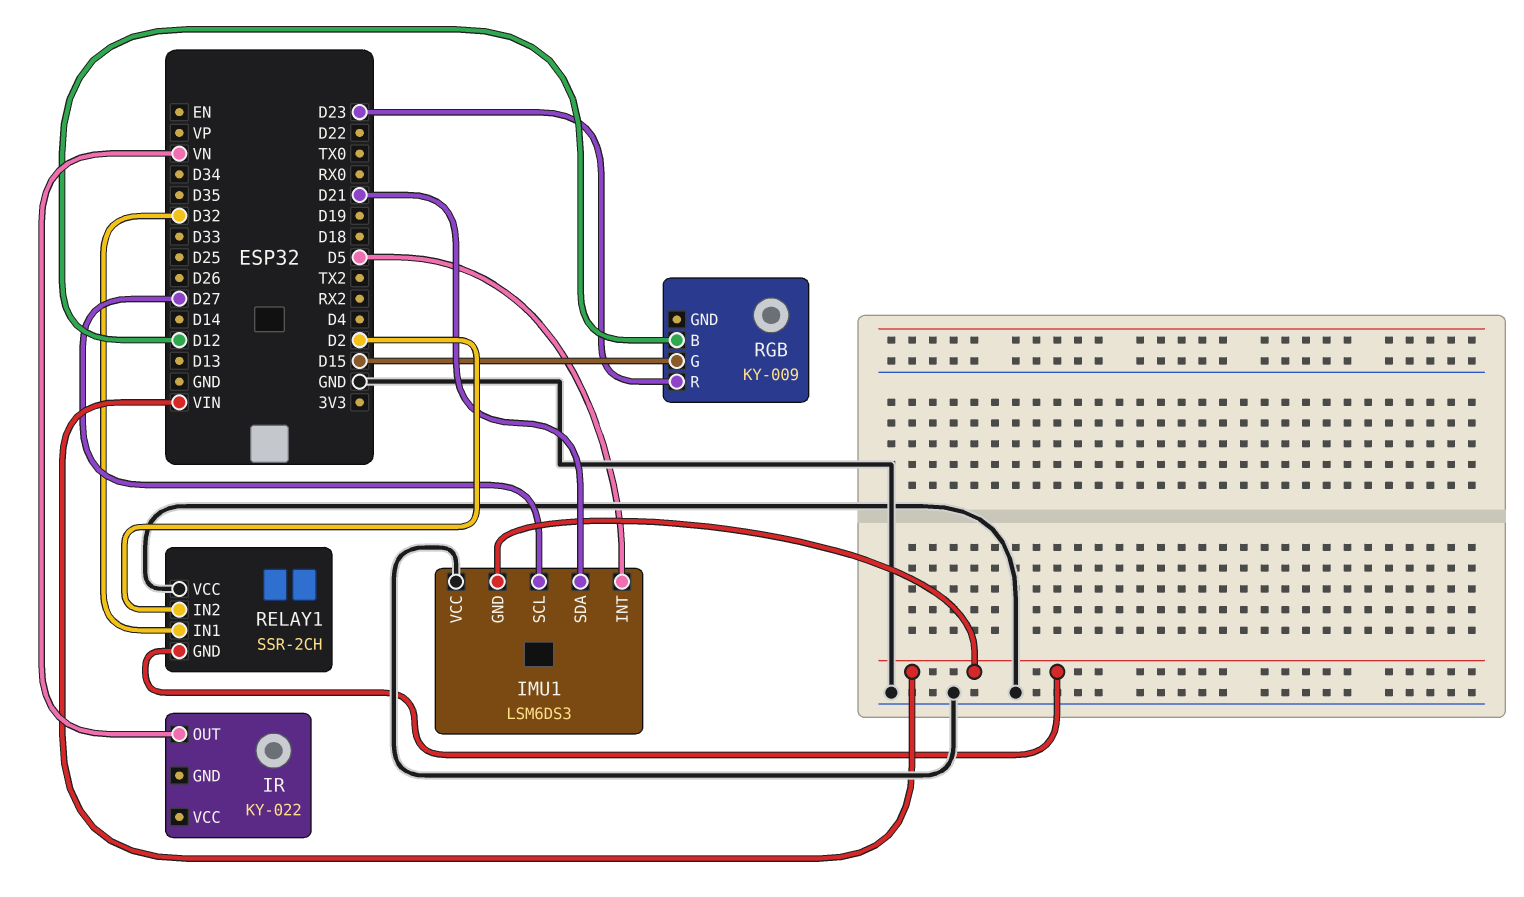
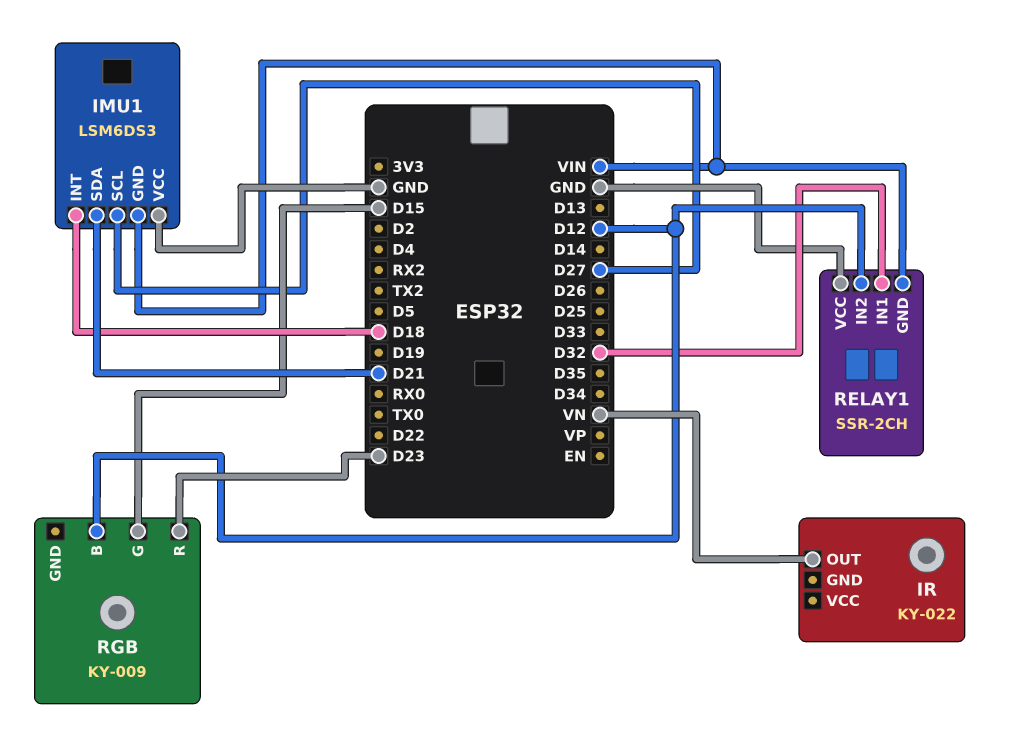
IMU1 pin INT: D5 -> D18
RELAY1 pin IN2: D2 -> D12

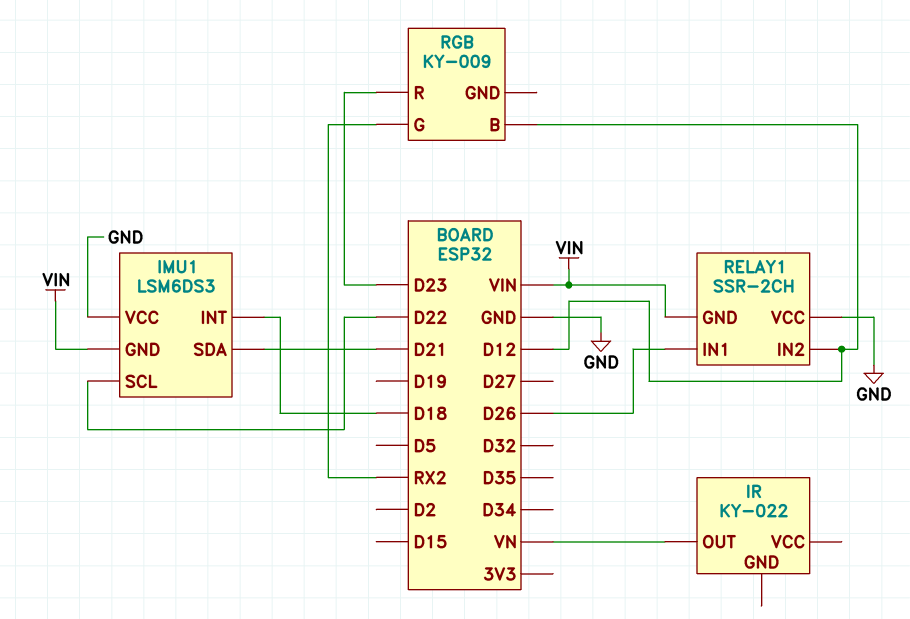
IMU1 pin SCL: D27 -> D22
RELAY1 pin IN1: D32 -> D26
RGB pin G: D15 -> RX2

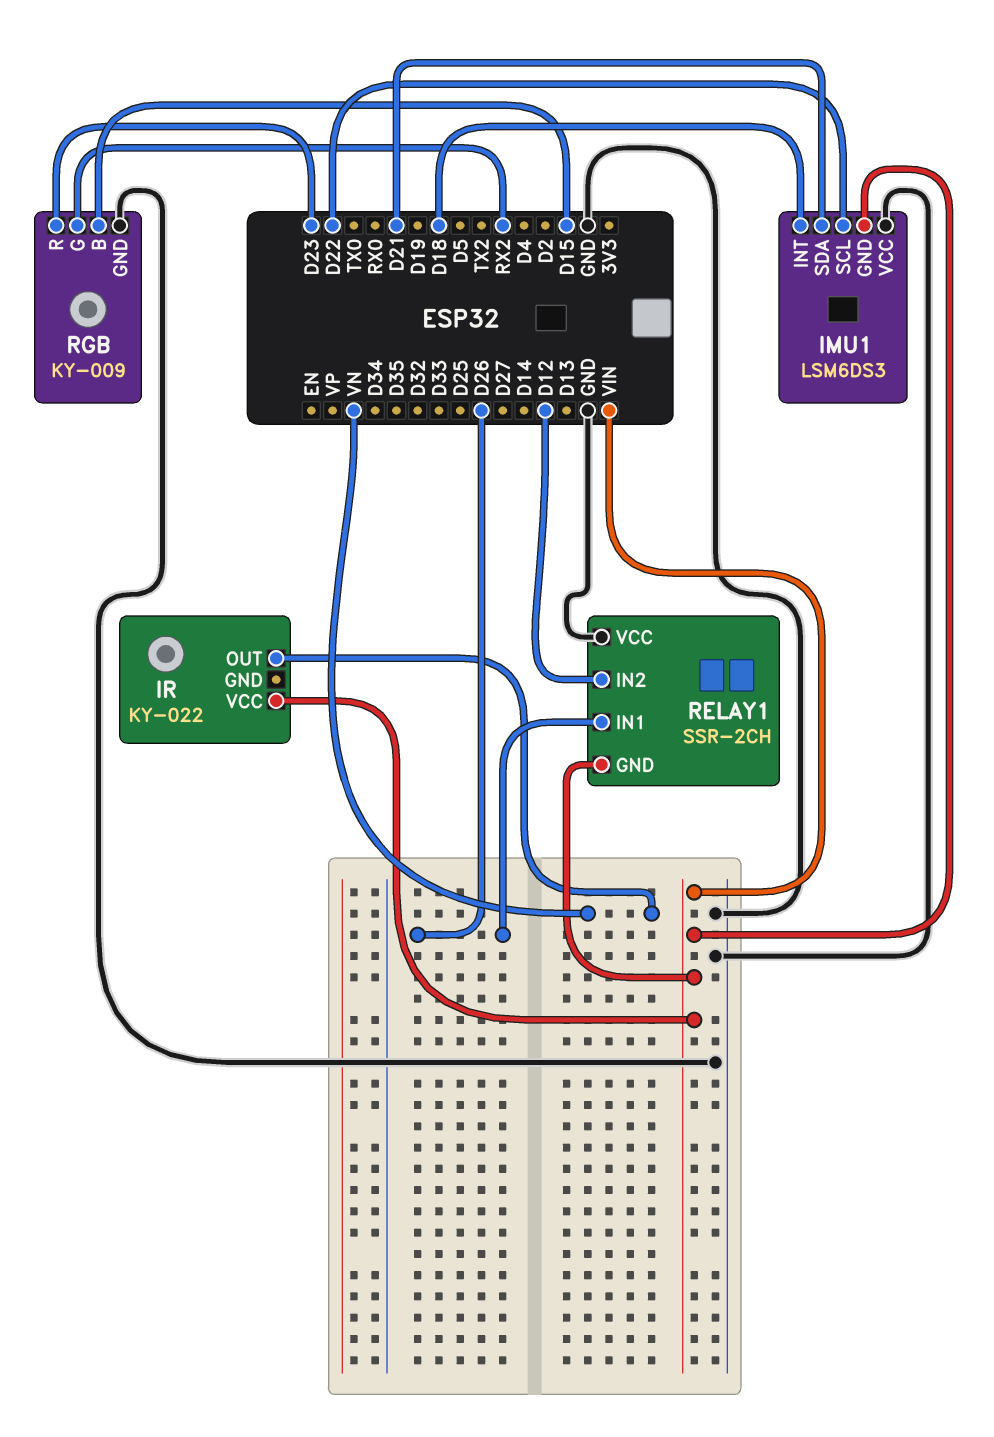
IR pin VCC: none -> VIN
RGB pin B: D12 -> D15
RGB pin GND: none -> GND

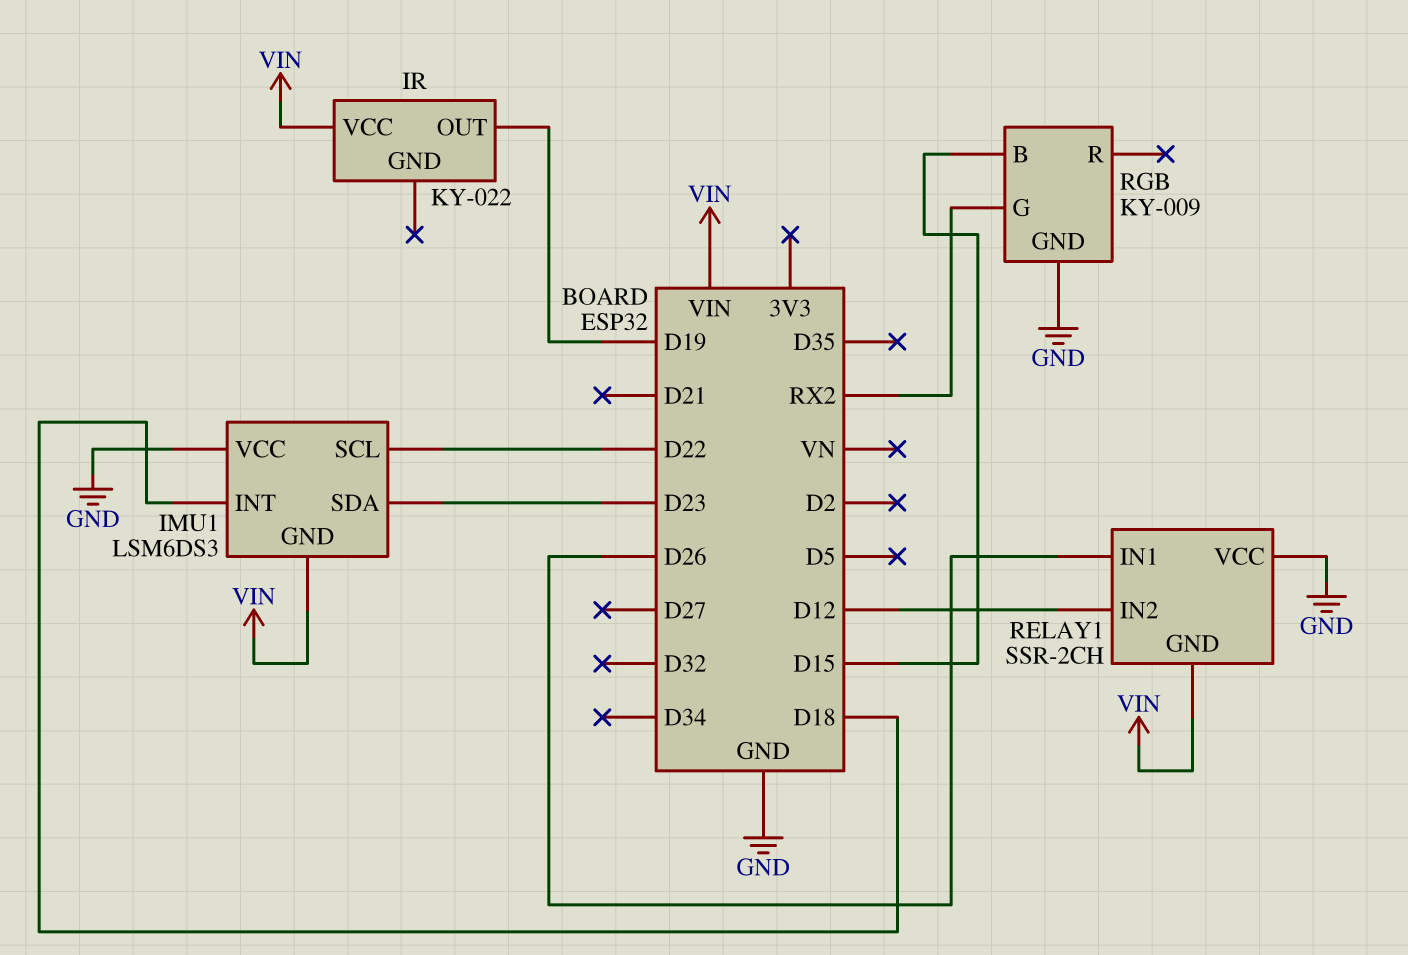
IMU1 pin SDA: D21 -> D23
IR pin OUT: VN -> D19
RGB pin R: D23 -> none

